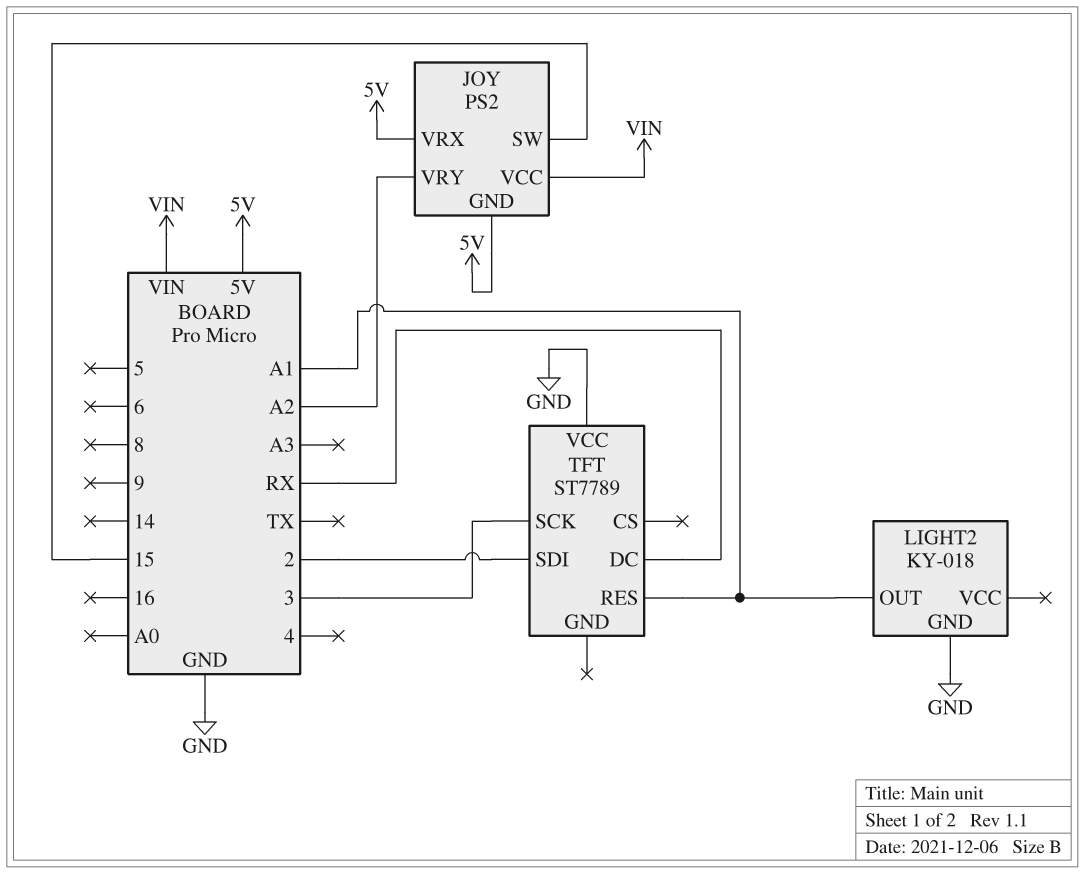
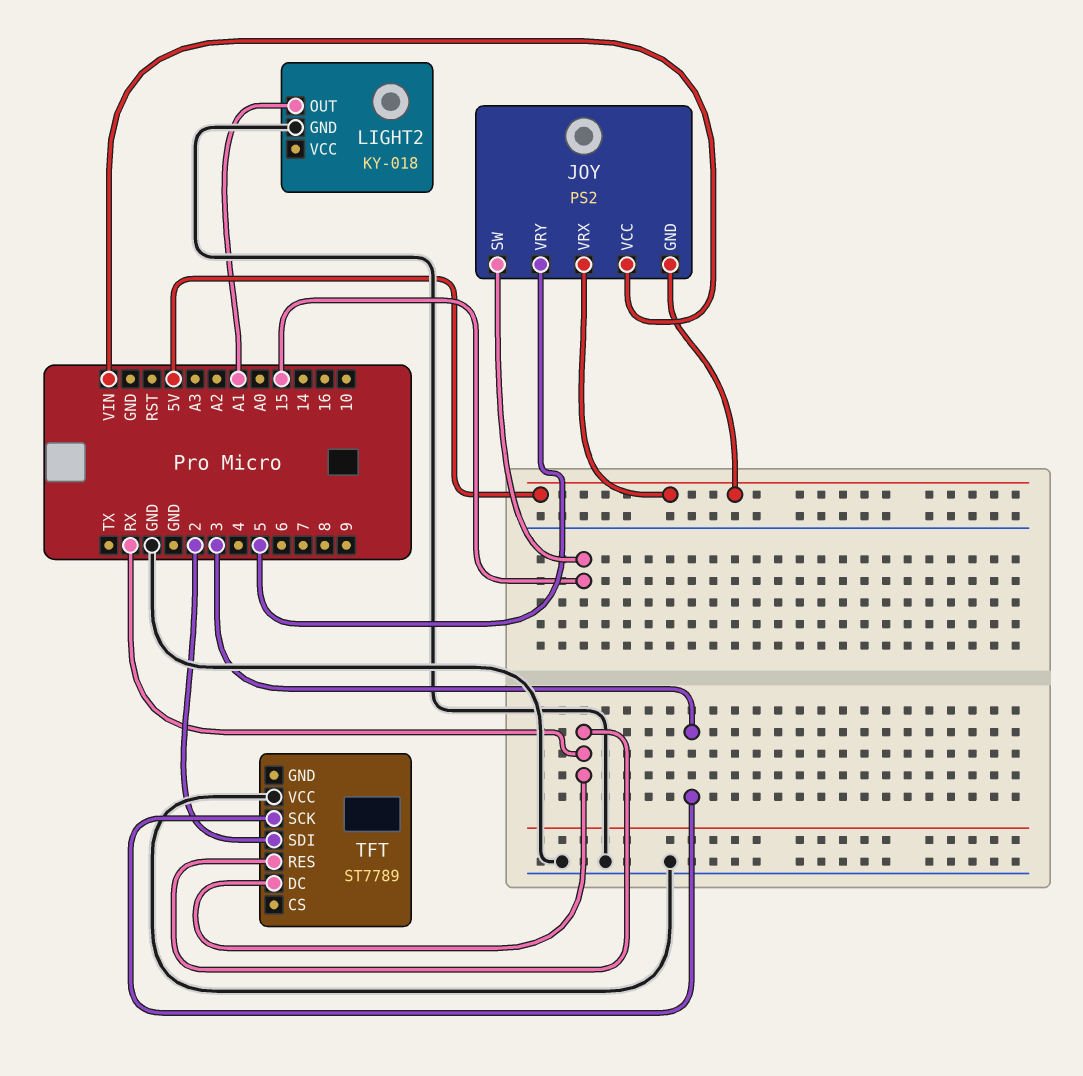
JOY pin VRY: A2 -> 5
TFT pin RES: A1 -> RX

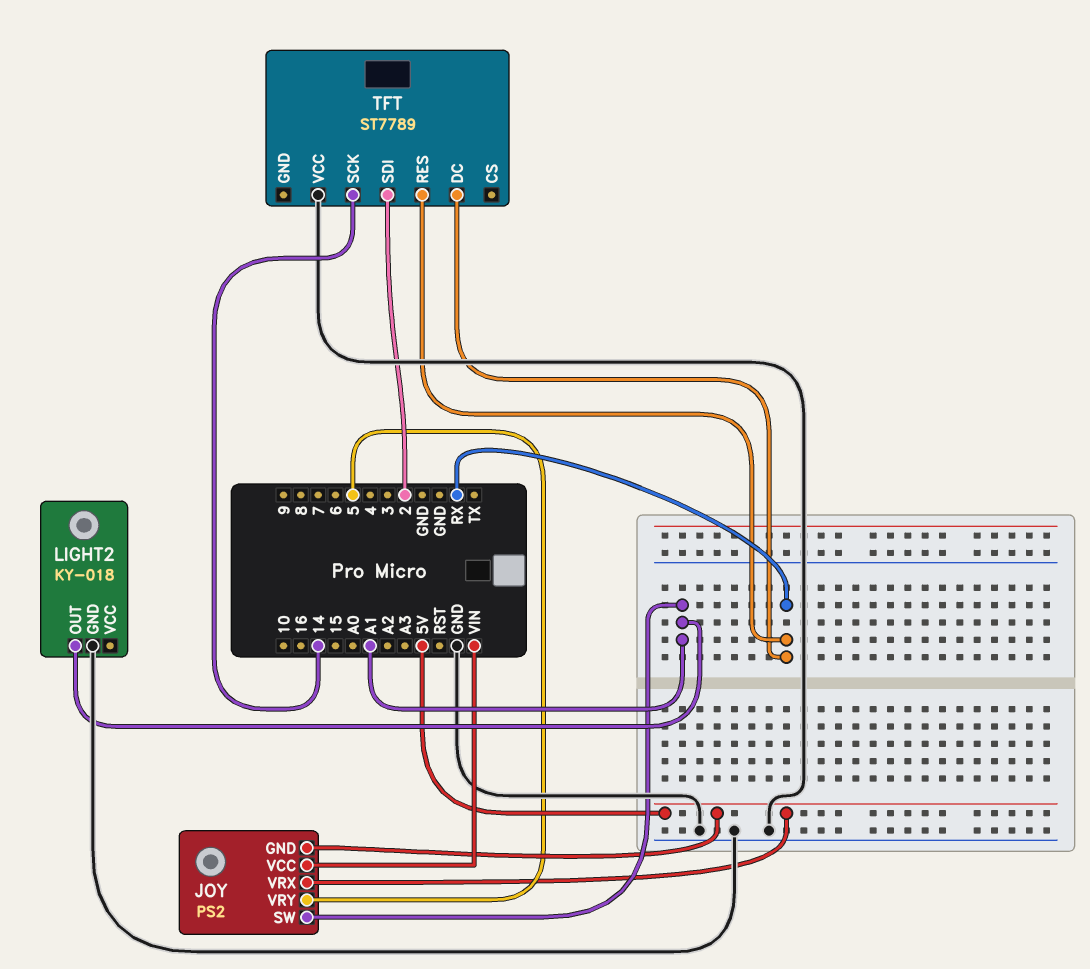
JOY pin SW: 15 -> A1
TFT pin SCK: 3 -> 14

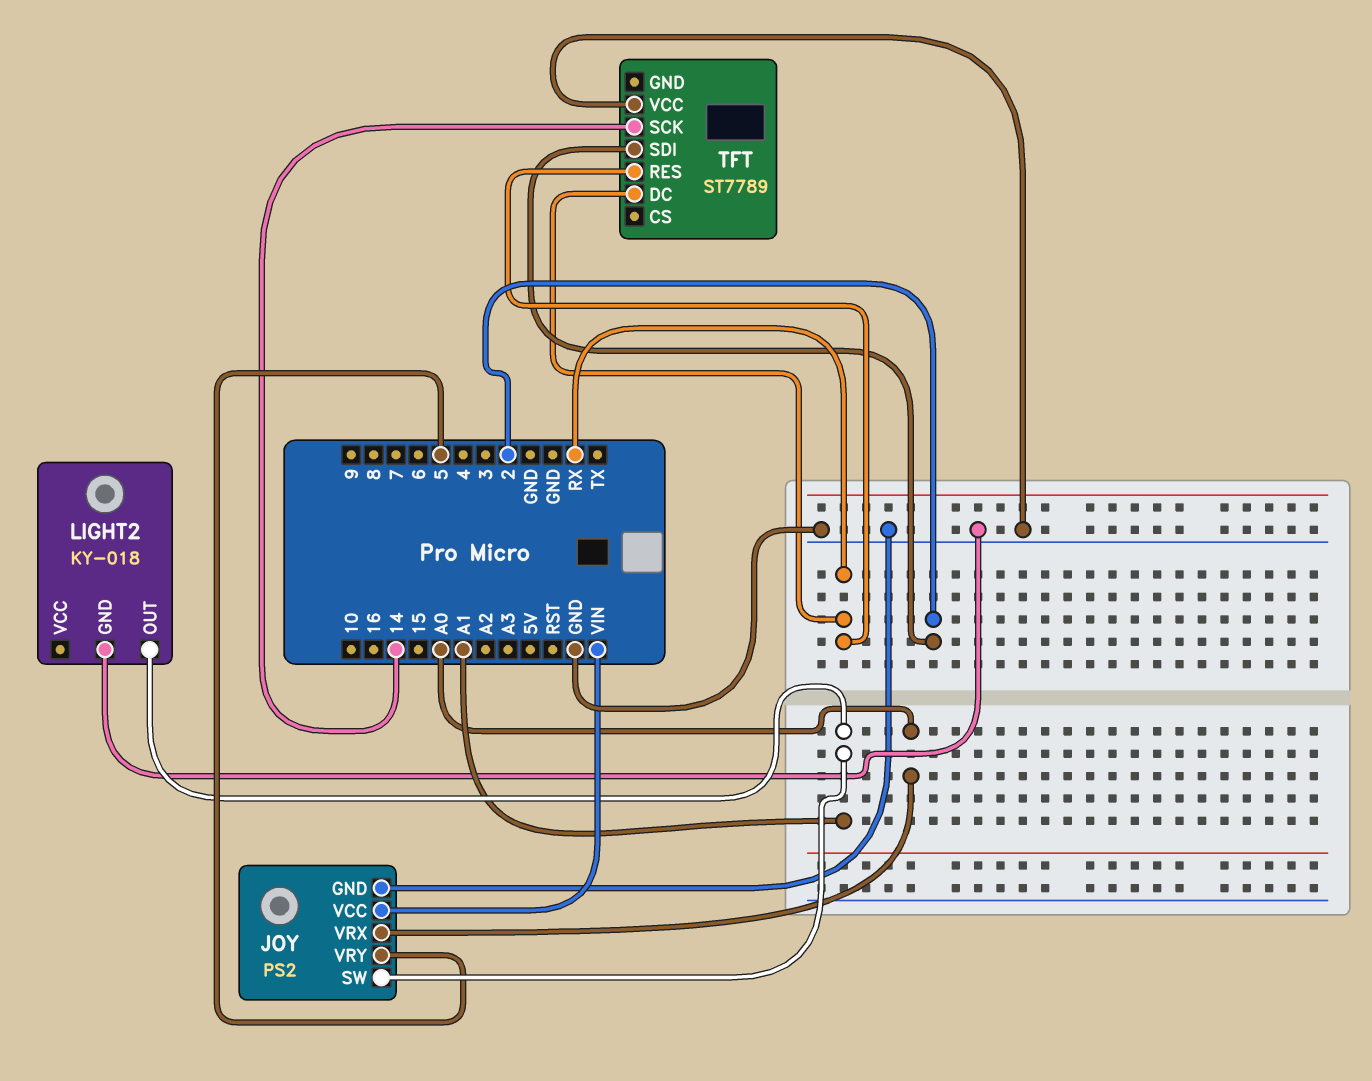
JOY pin GND: 5V -> GND
JOY pin VRX: 5V -> A0

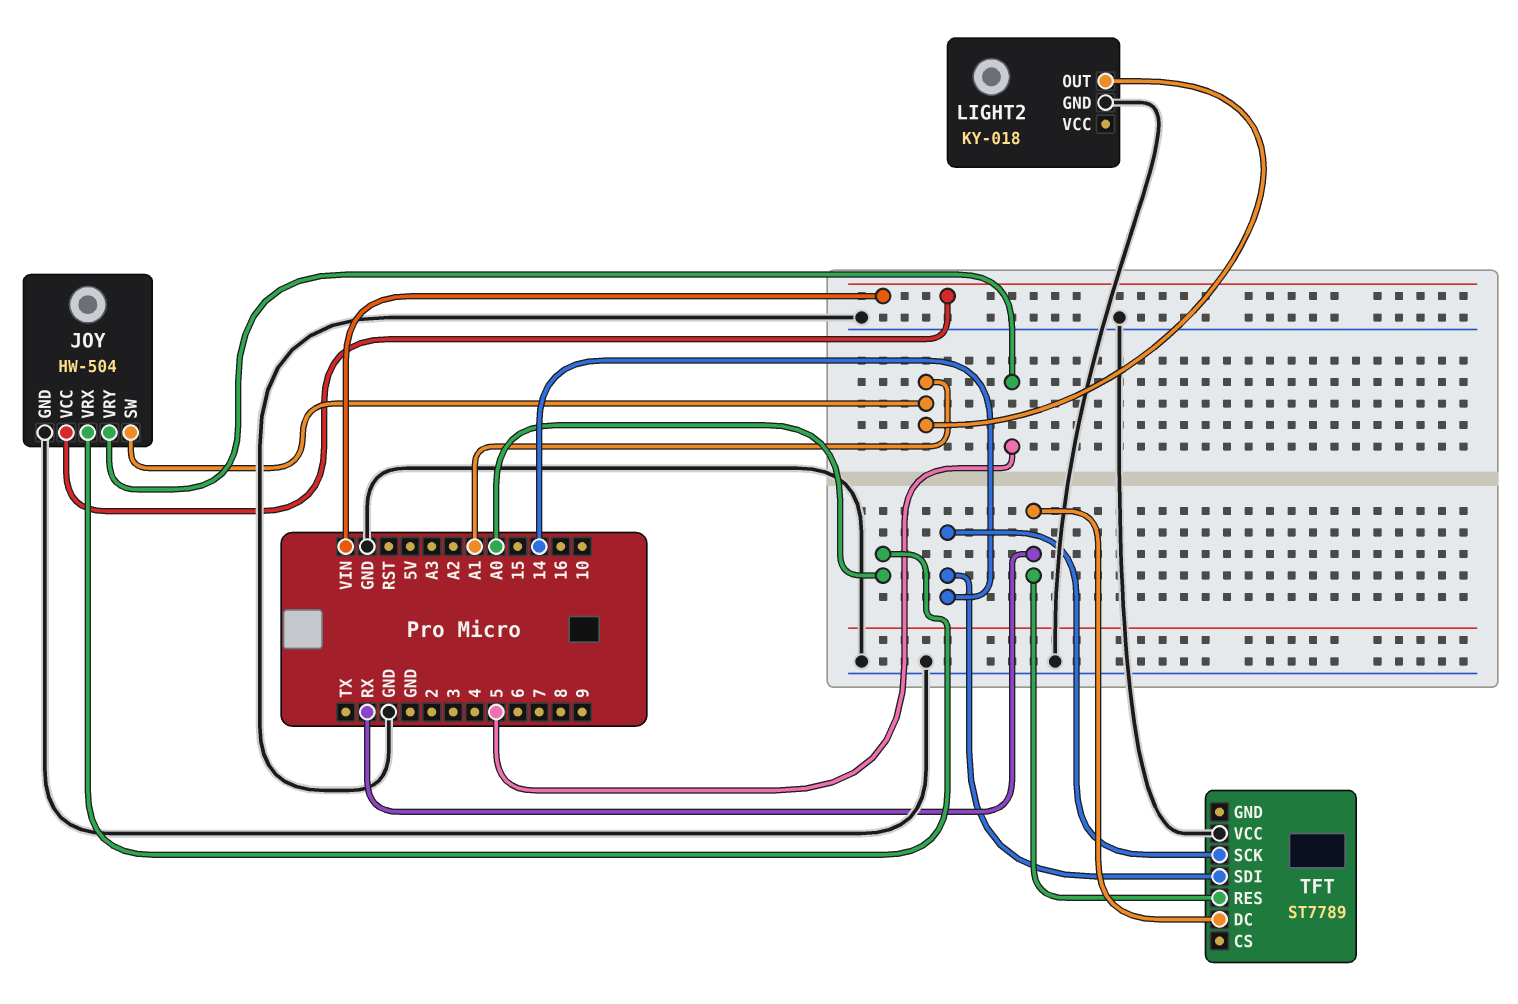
JOY: PS2 -> HW-504
TFT pin SDI: 2 -> 14

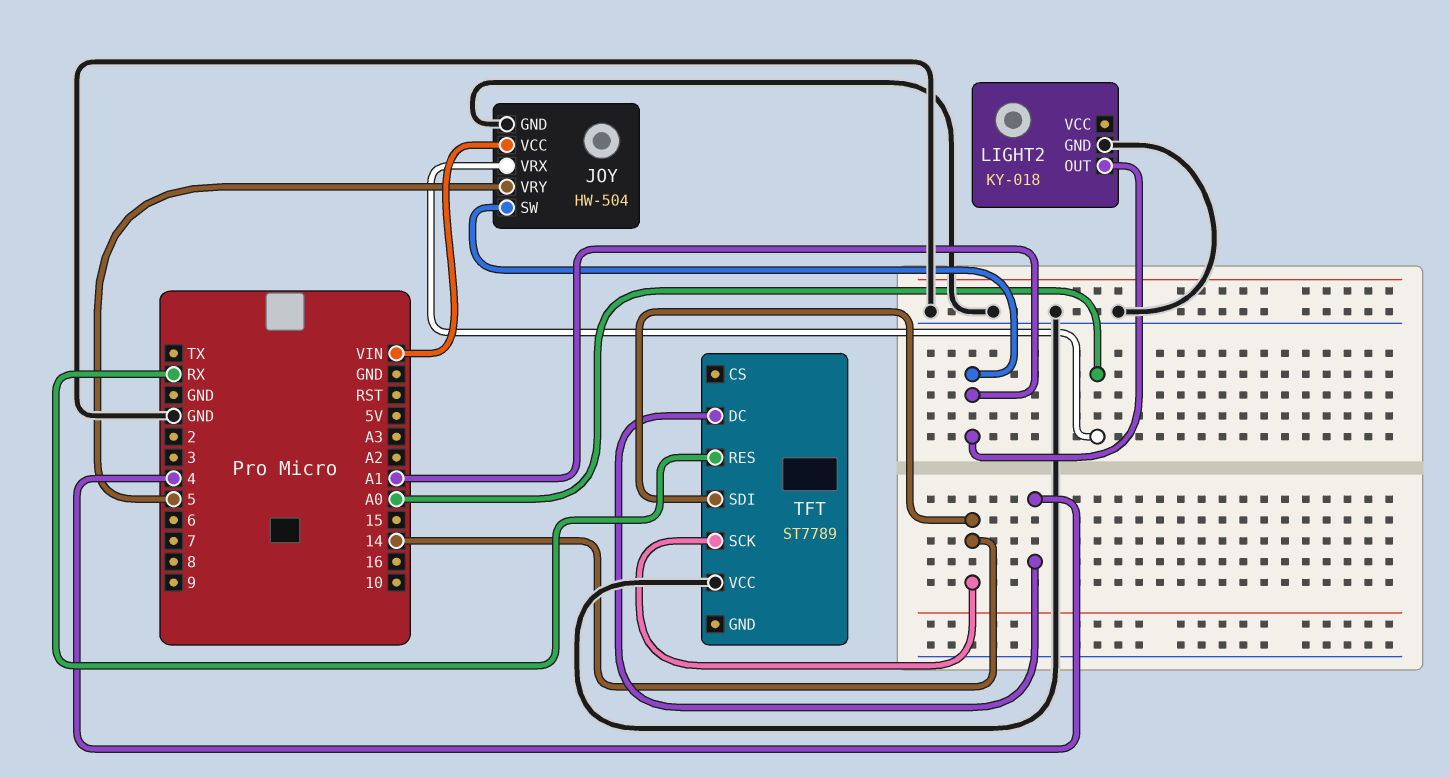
TFT pin DC: RX -> 4

